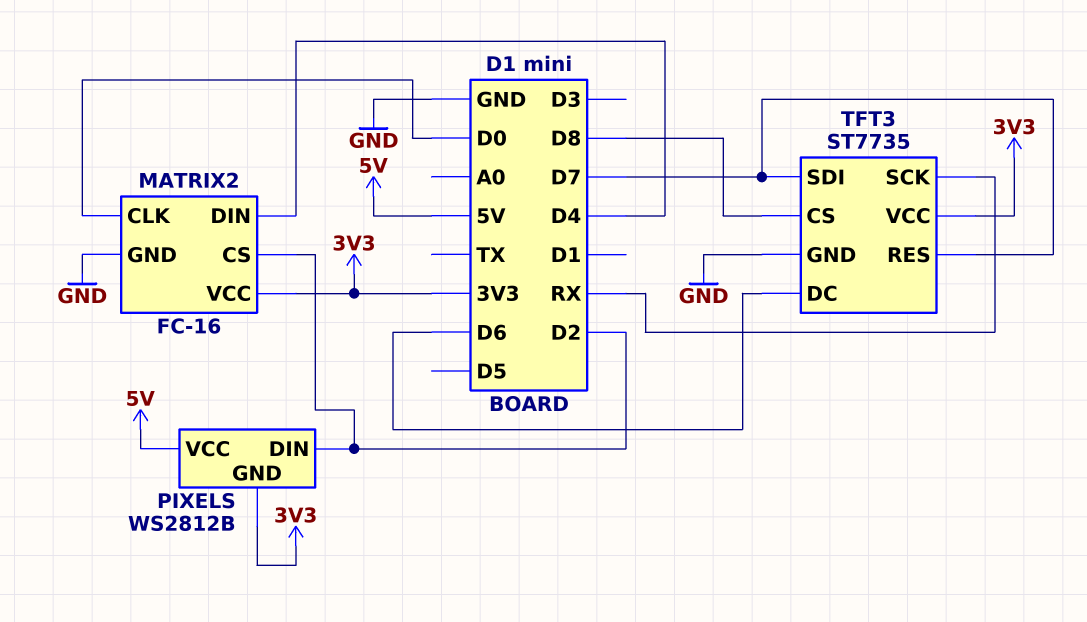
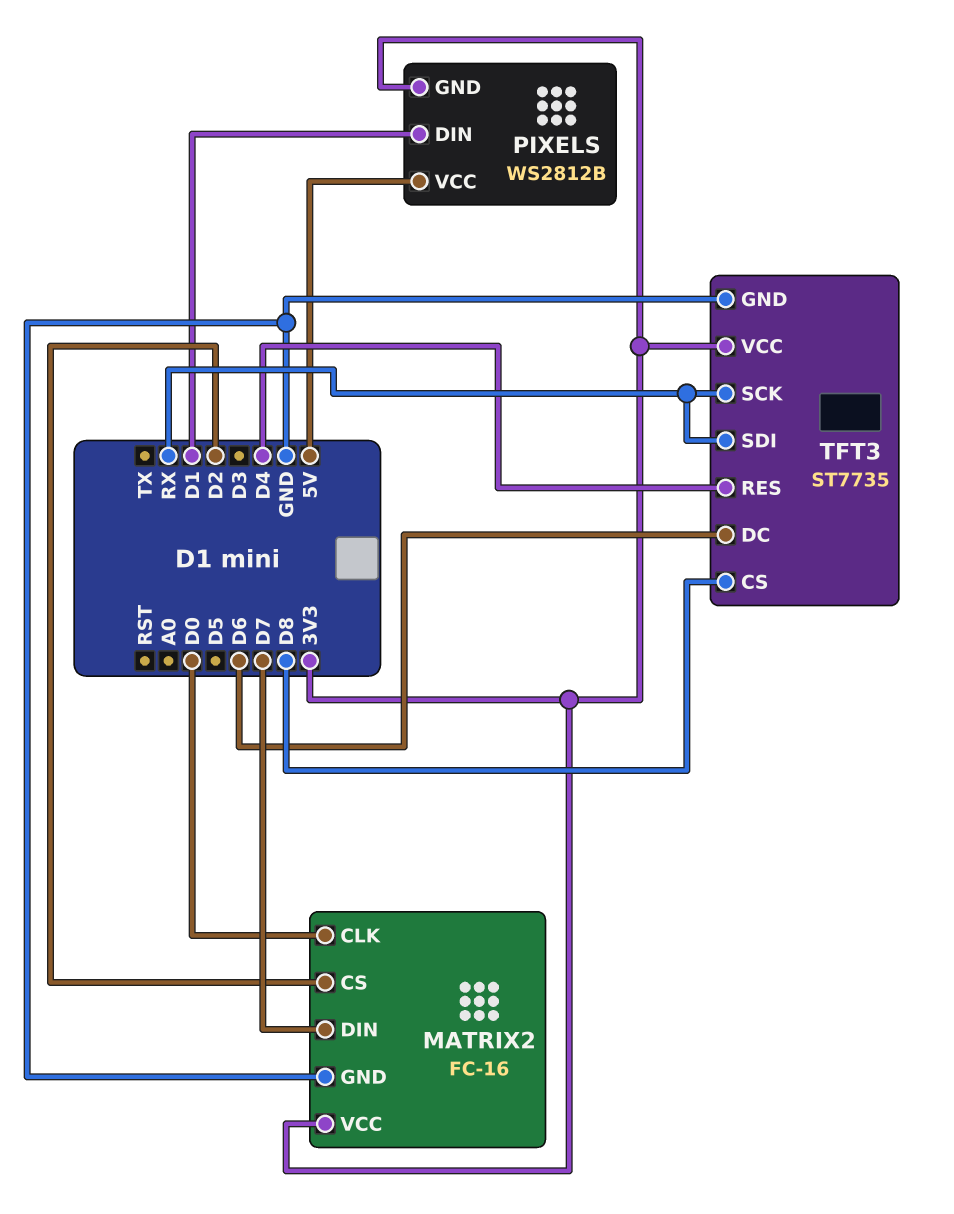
MATRIX2 pin DIN: D4 -> D7
PIXELS pin DIN: D2 -> D1
TFT3 pin RES: D7 -> D4
TFT3 pin SDI: D7 -> RX

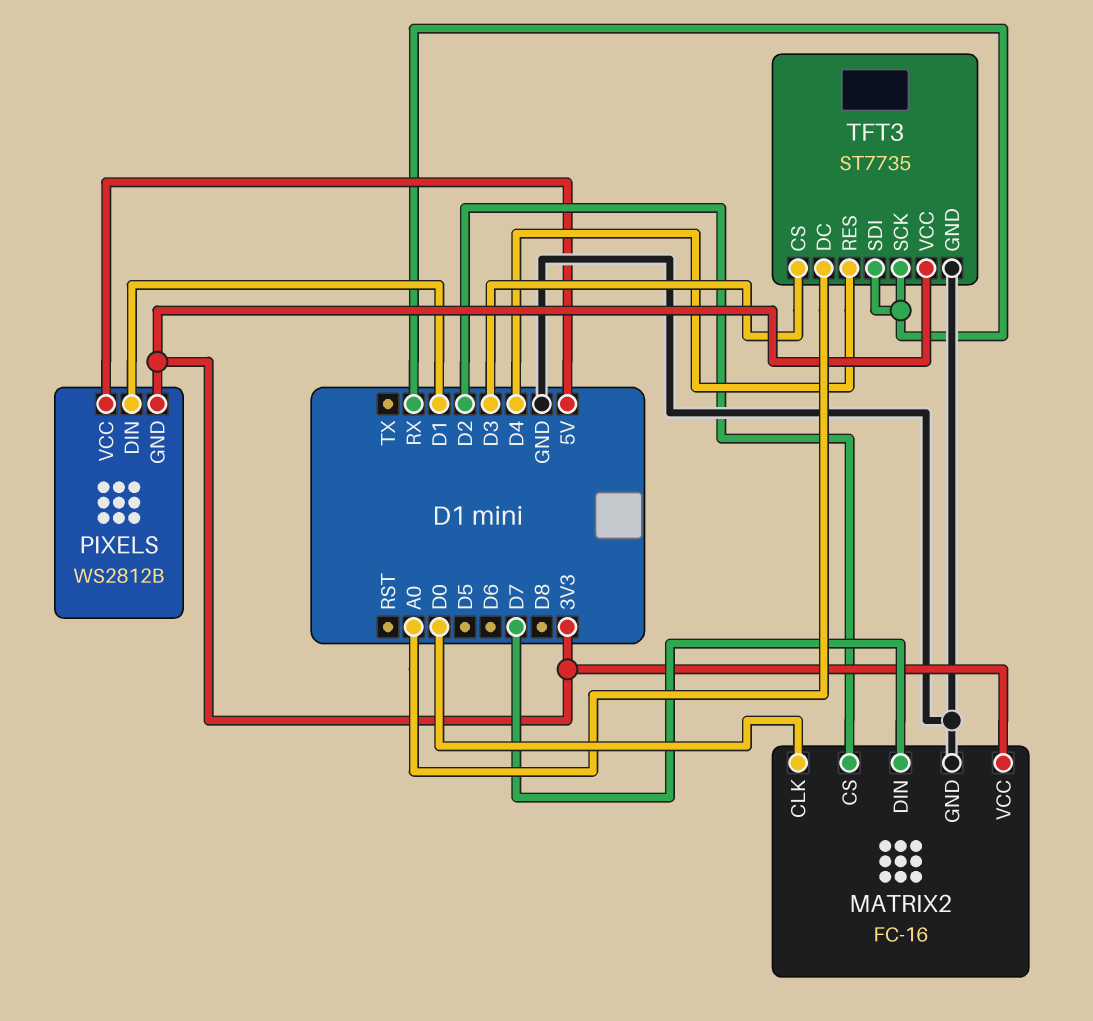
TFT3 pin CS: D8 -> D3
TFT3 pin DC: D6 -> A0

